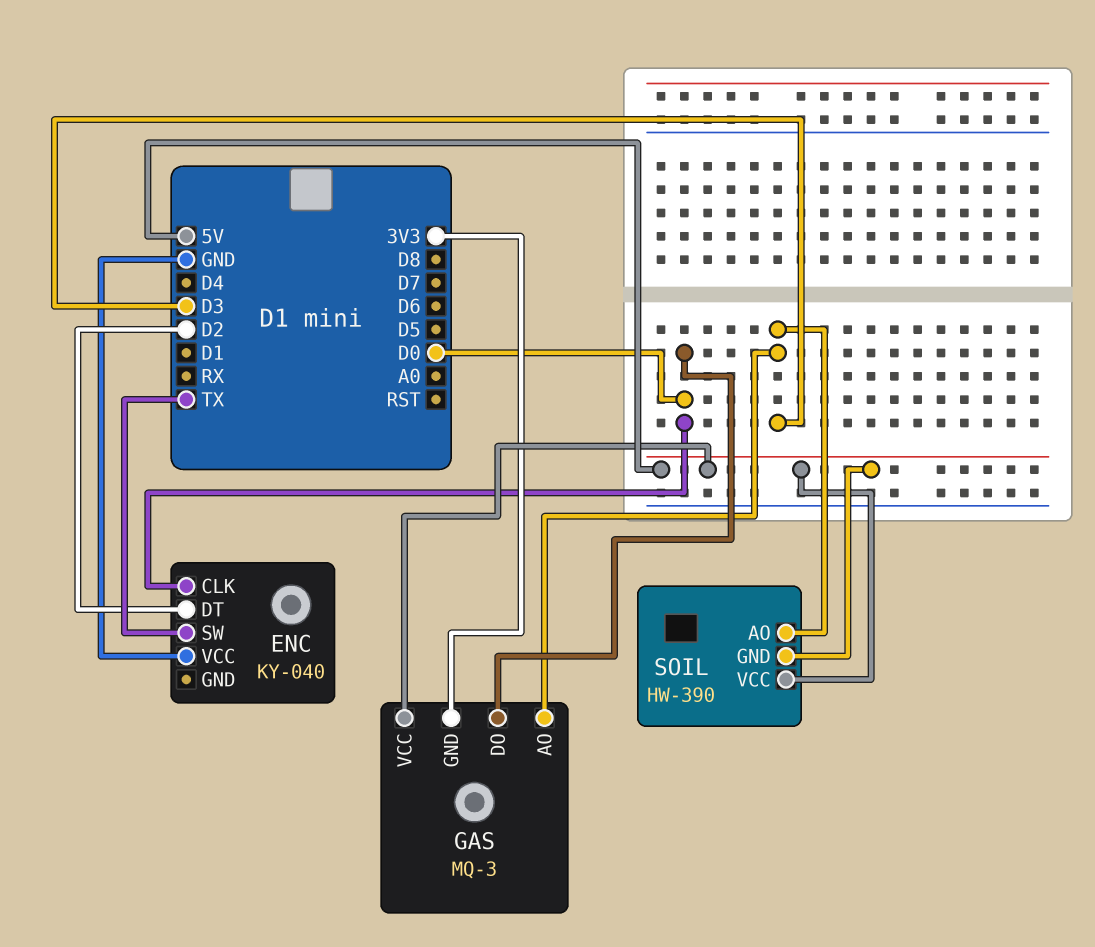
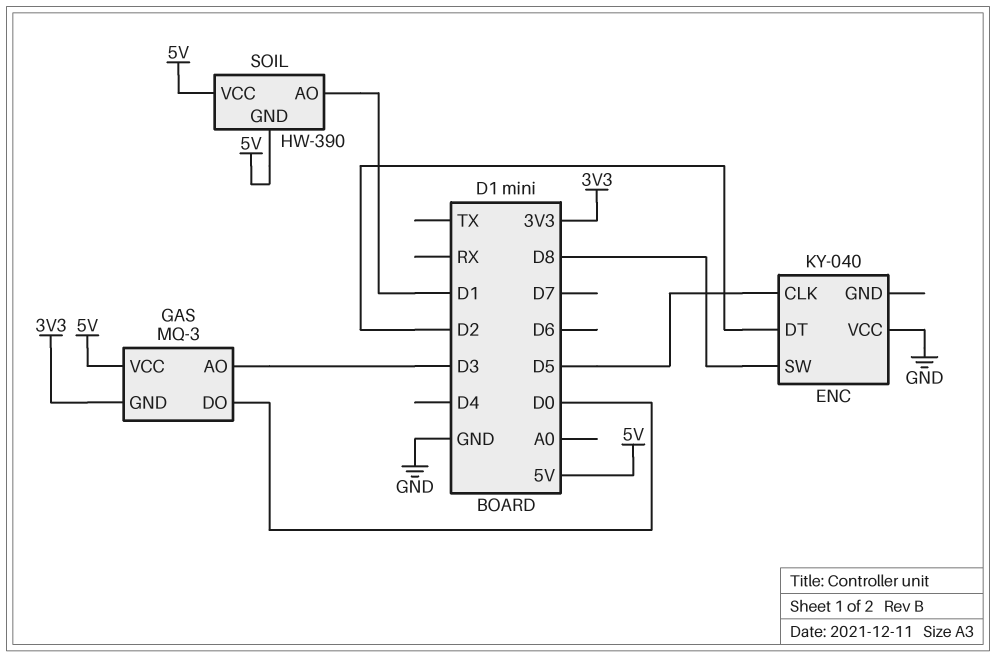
ENC pin CLK: D0 -> D5
ENC pin SW: TX -> D8
SOIL pin AO: D3 -> D1

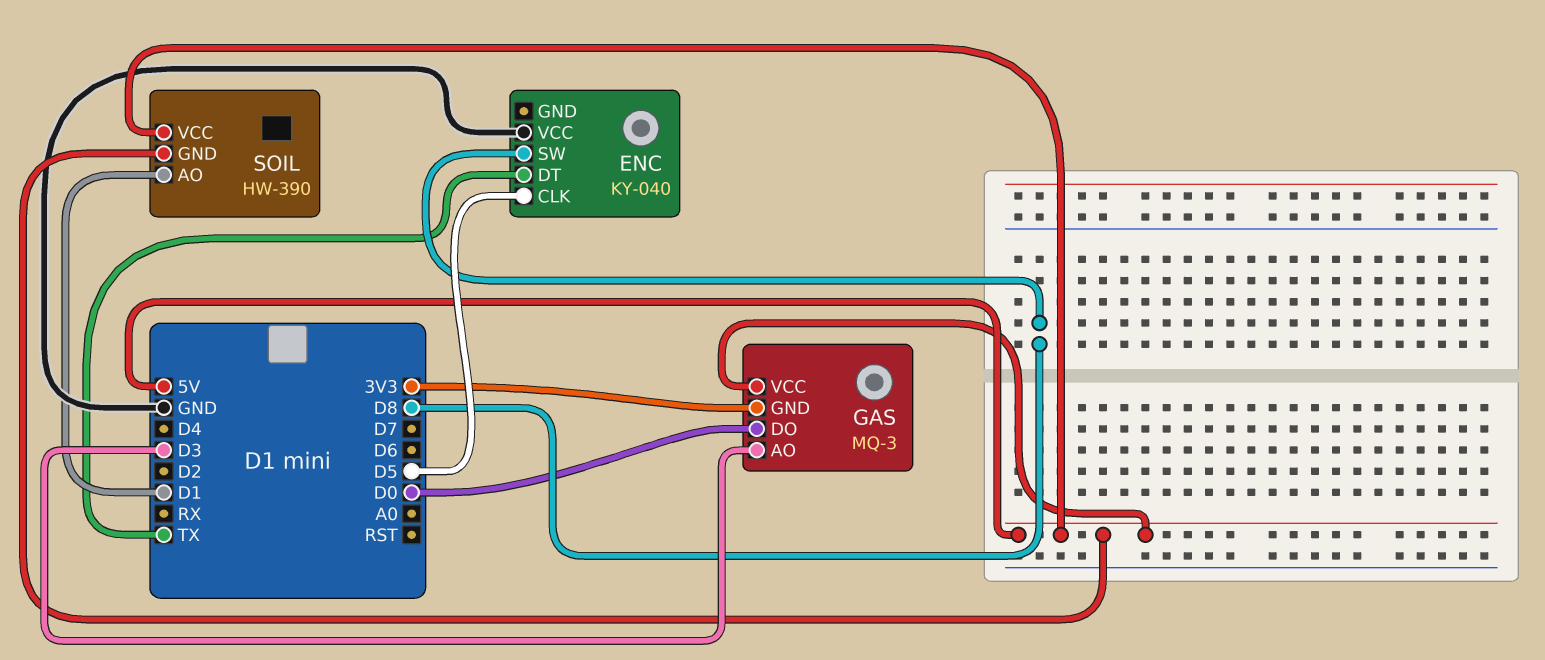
ENC pin DT: D2 -> TX

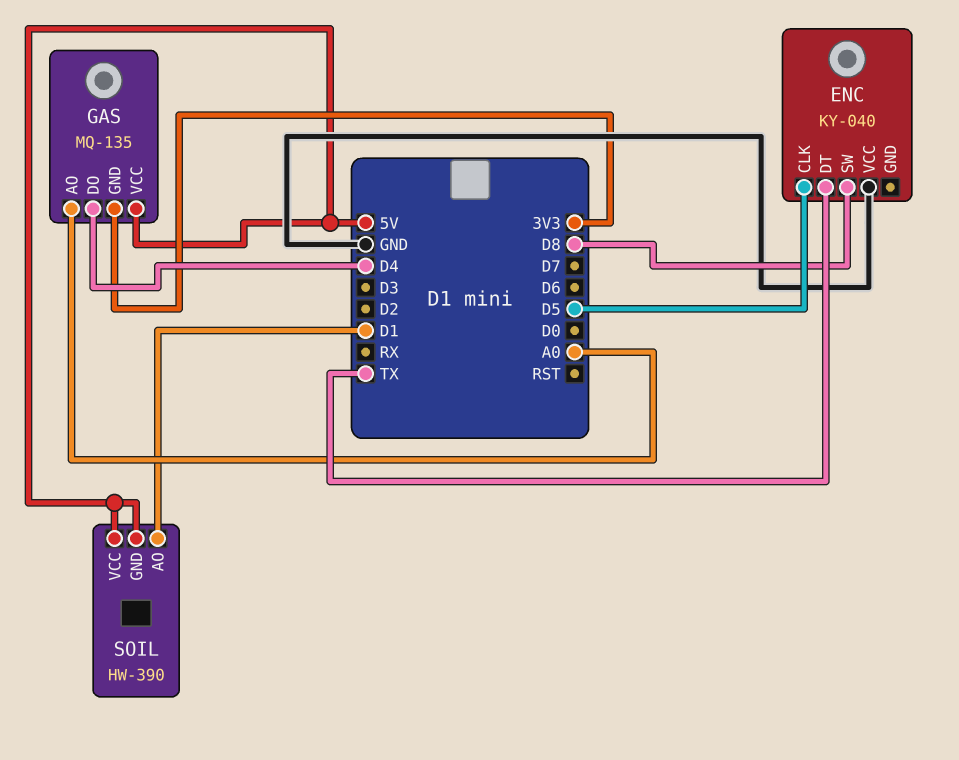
GAS: MQ-3 -> MQ-135
GAS pin AO: D3 -> A0
GAS pin DO: D0 -> D4

